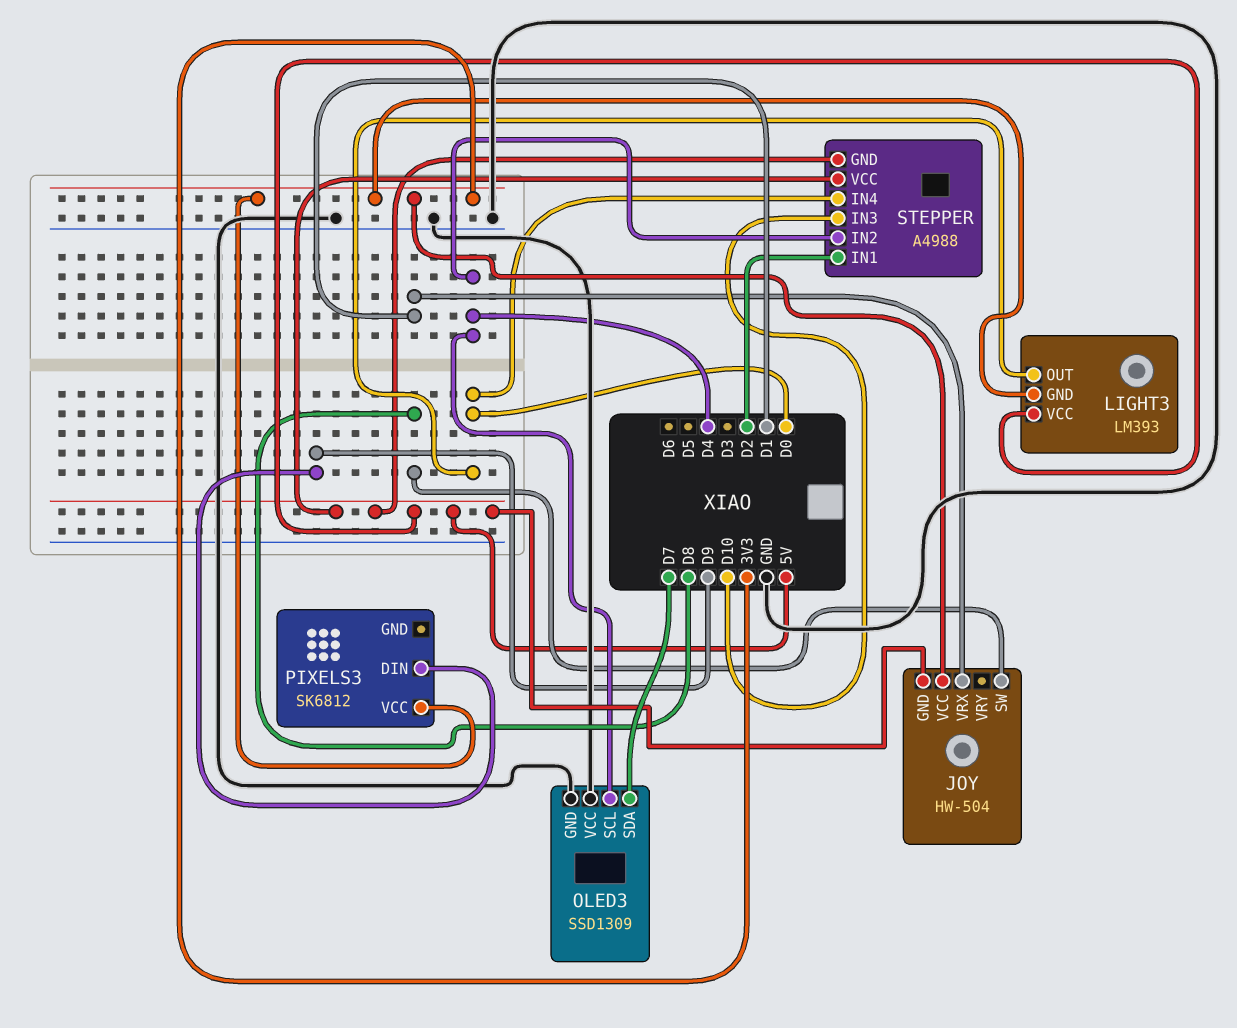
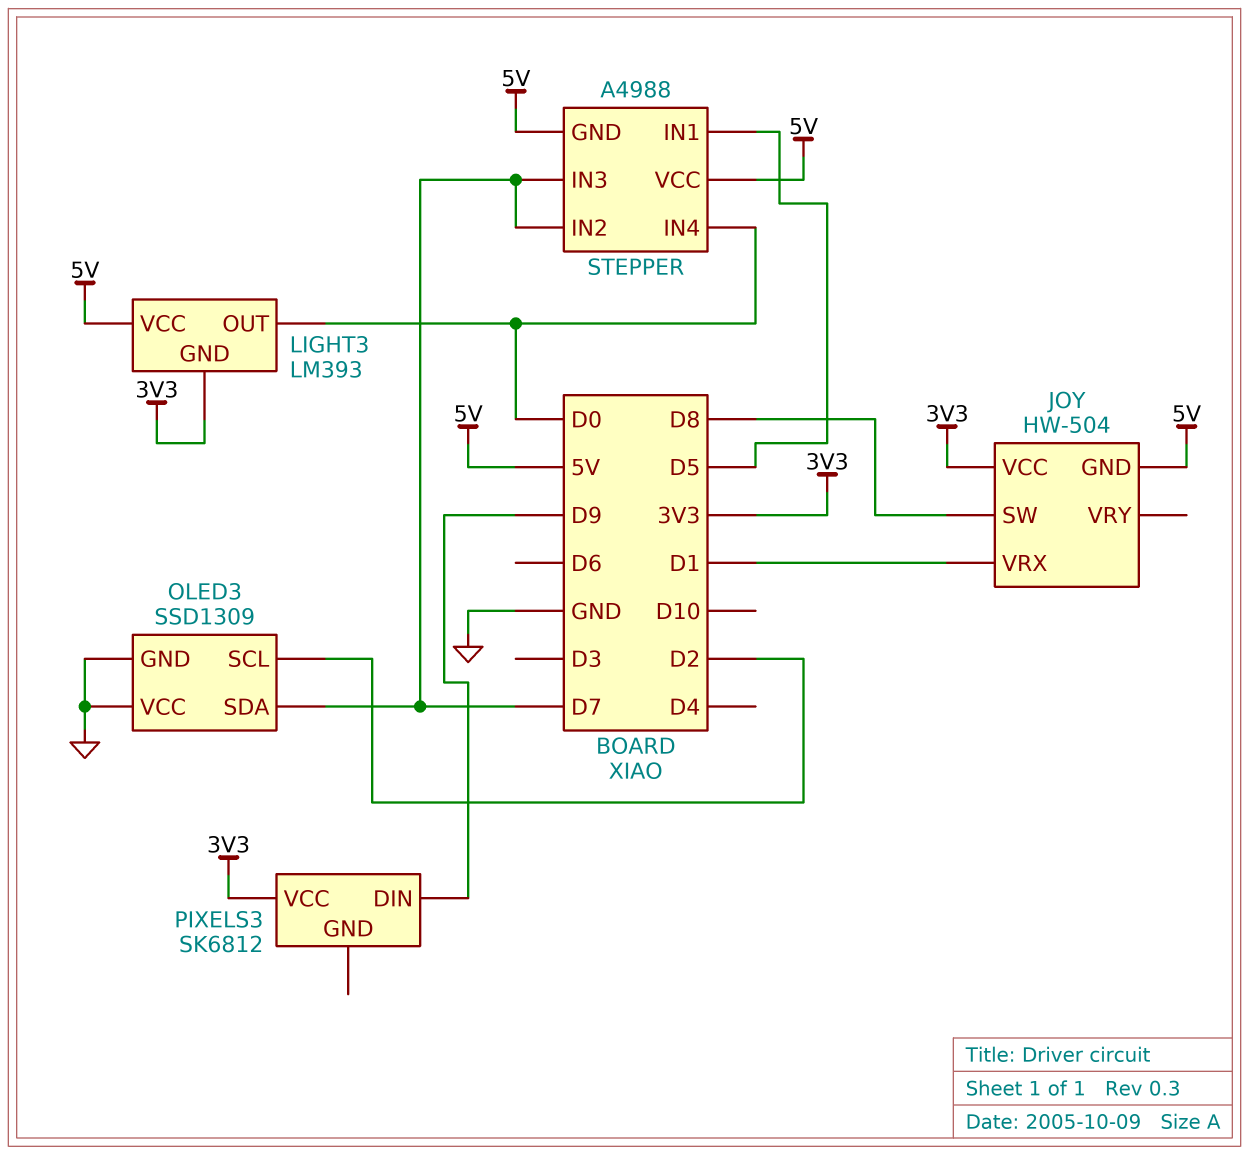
OLED3 pin SCL: D4 -> D2
STEPPER pin IN1: D2 -> D5
STEPPER pin IN2: D4 -> D7
STEPPER pin IN3: D10 -> D7

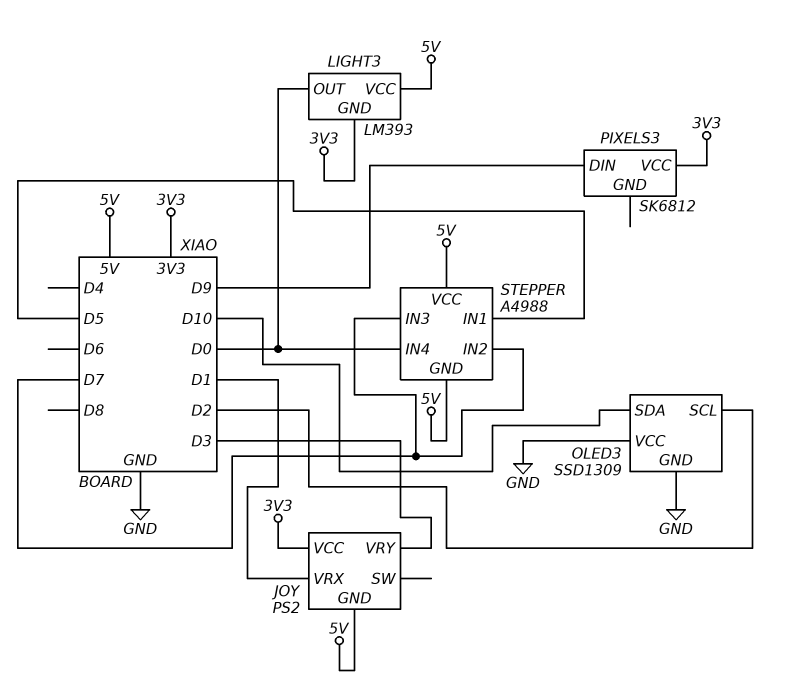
JOY: HW-504 -> PS2
JOY pin SW: D8 -> none
JOY pin VRY: none -> D3
OLED3 pin SDA: D7 -> D10

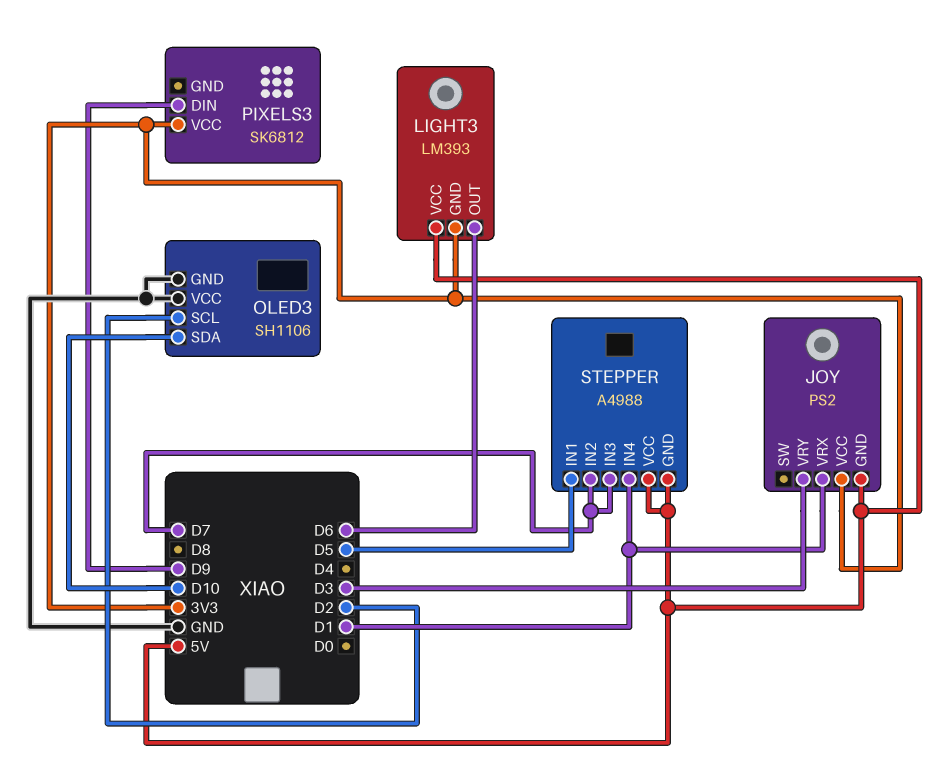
LIGHT3 pin OUT: D0 -> D6
OLED3: SSD1309 -> SH1106
STEPPER pin IN4: D0 -> D1

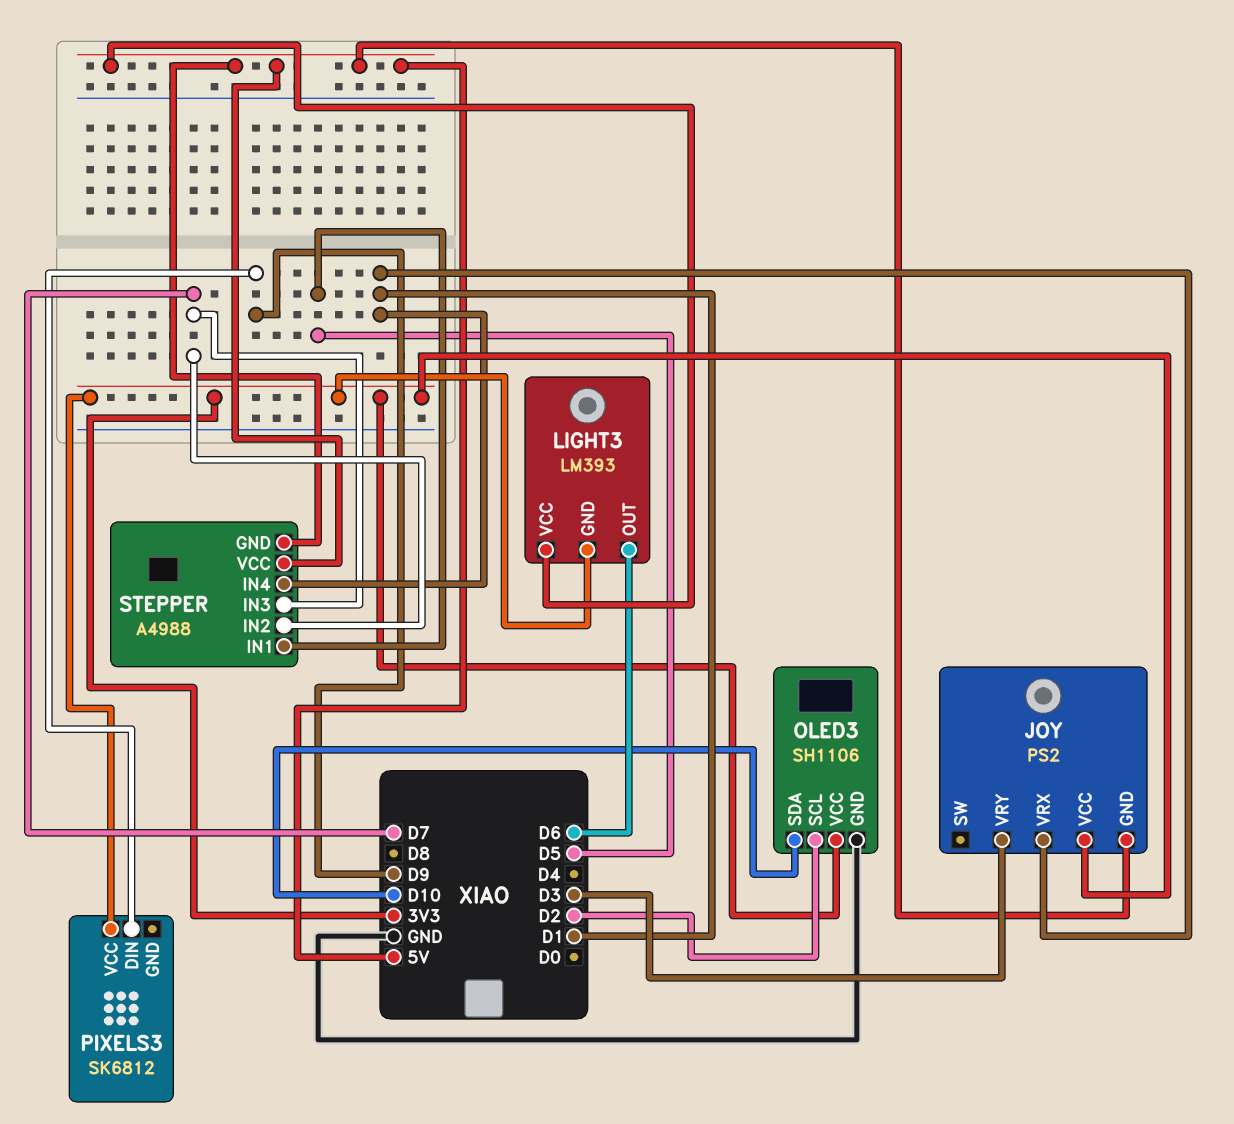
OLED3 pin VCC: GND -> 3V3

